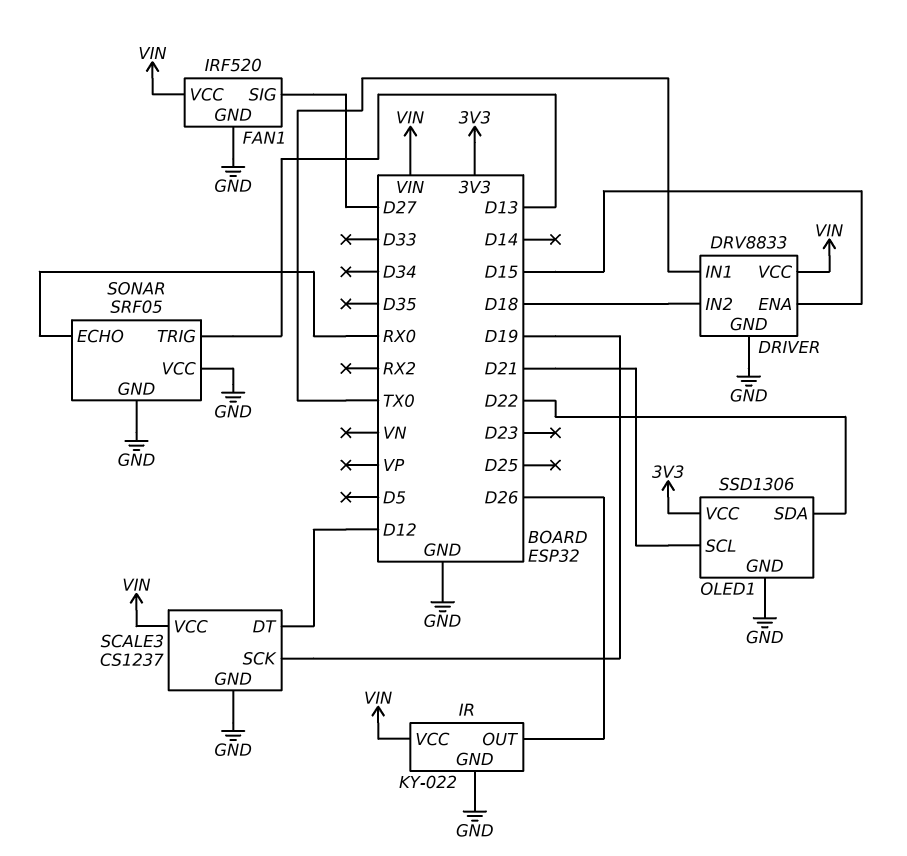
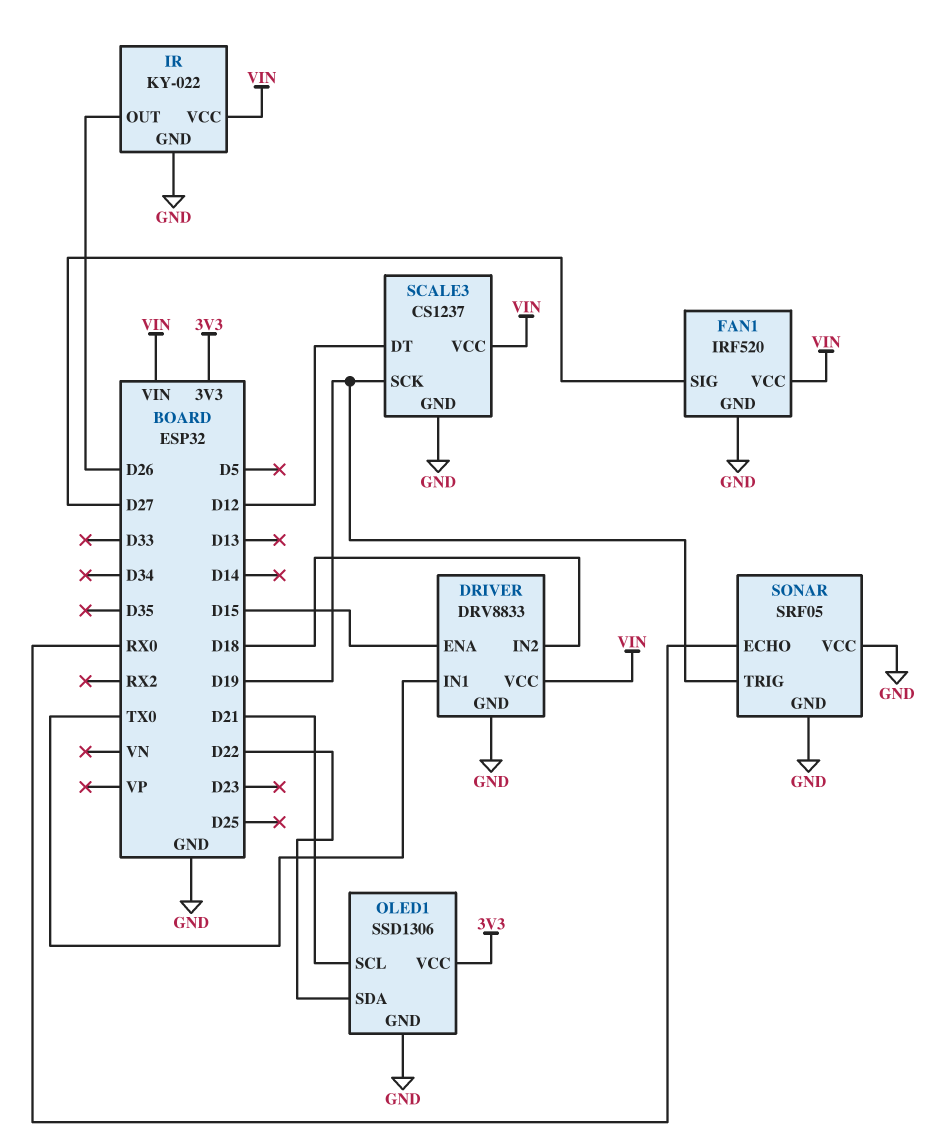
SONAR pin TRIG: D13 -> D19

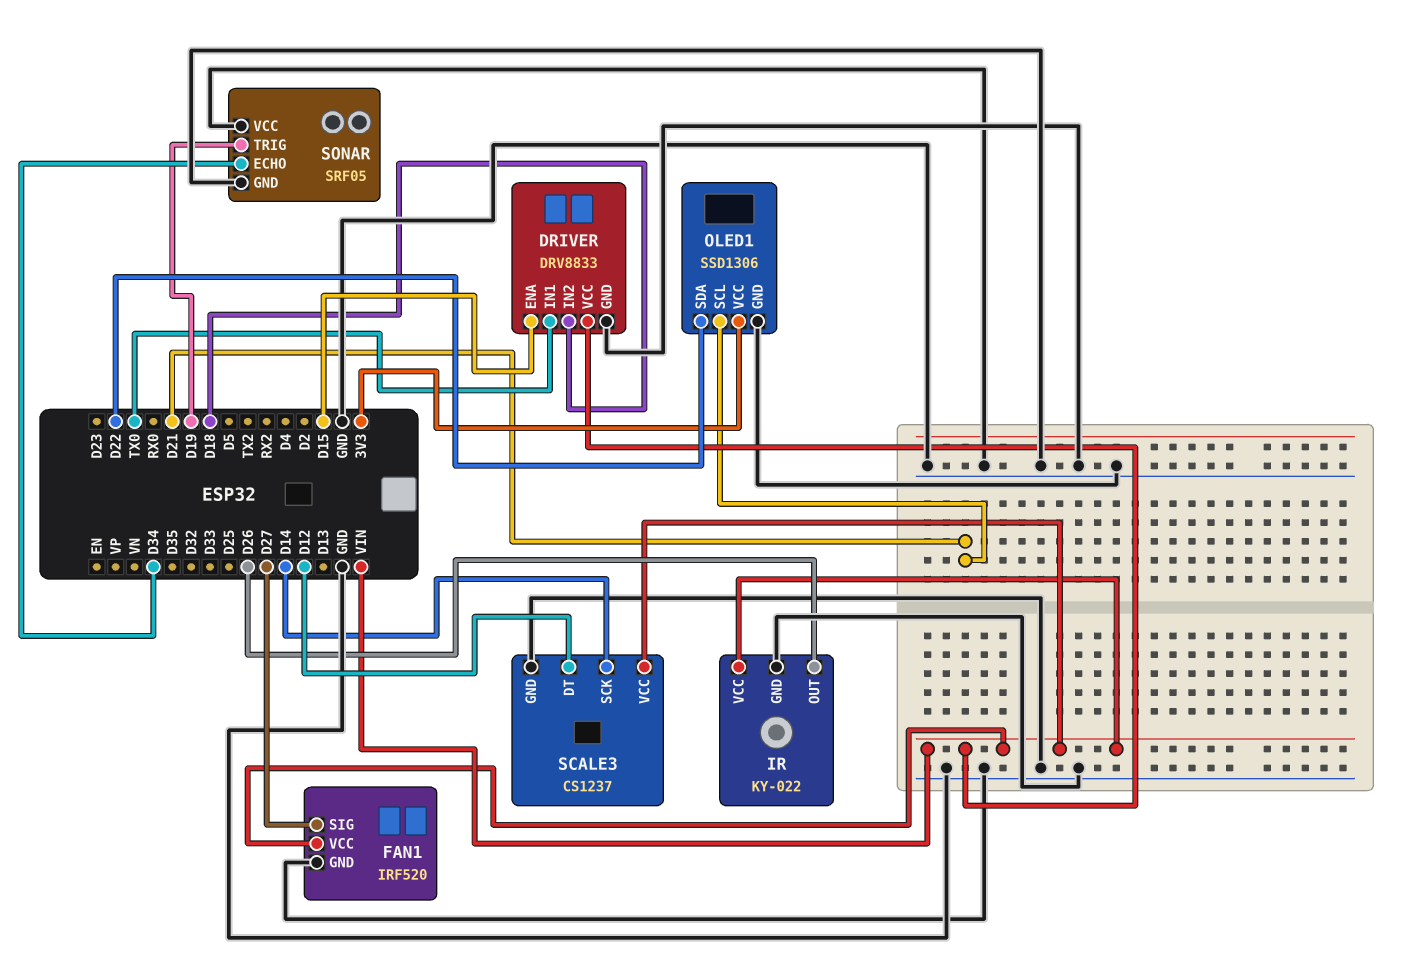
SCALE3 pin SCK: D19 -> D14
SONAR pin ECHO: RX0 -> D34

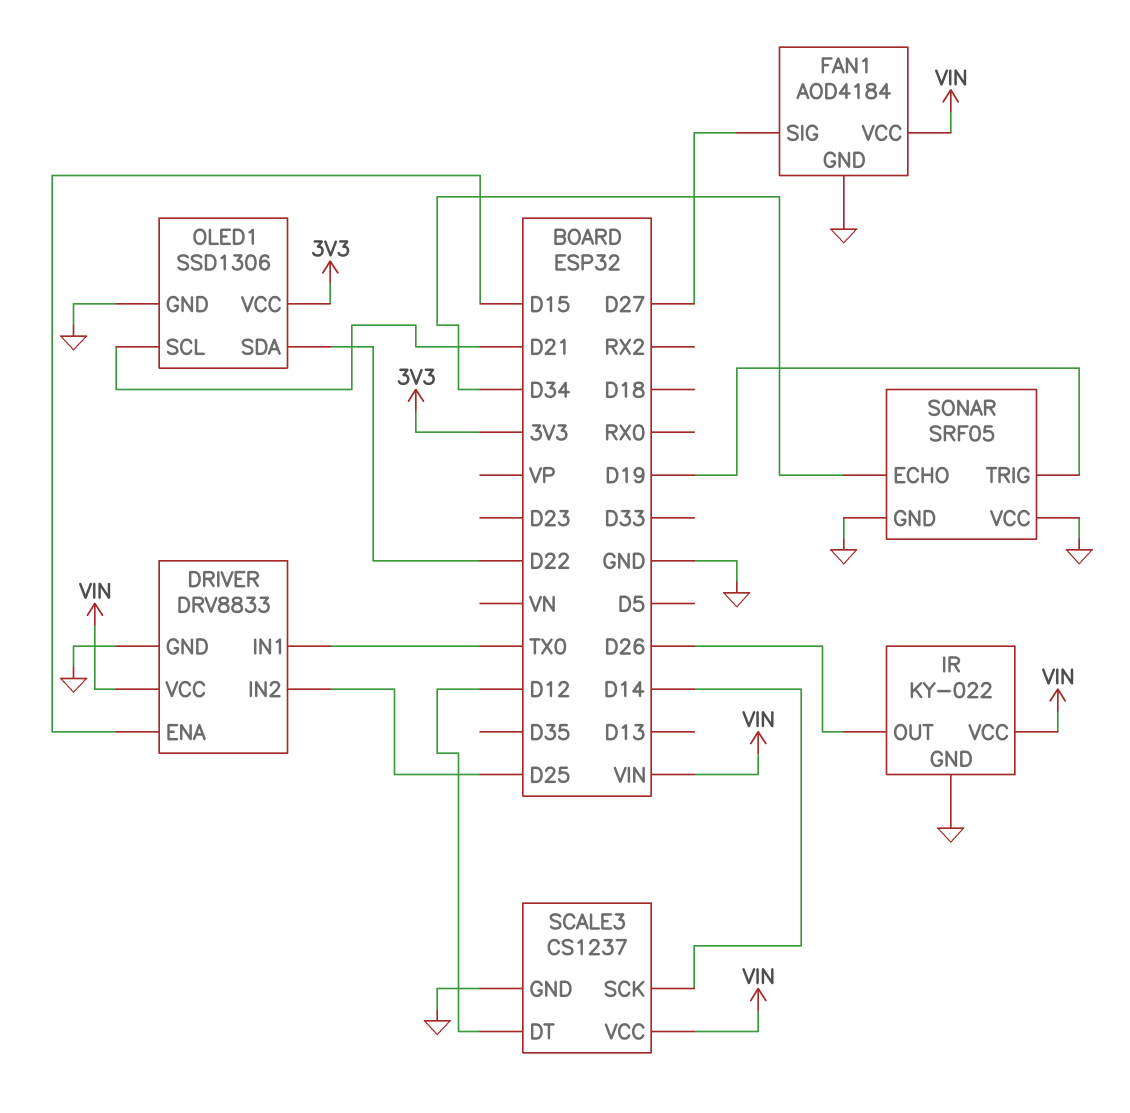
DRIVER pin IN2: D18 -> D25
FAN1: IRF520 -> AOD4184

